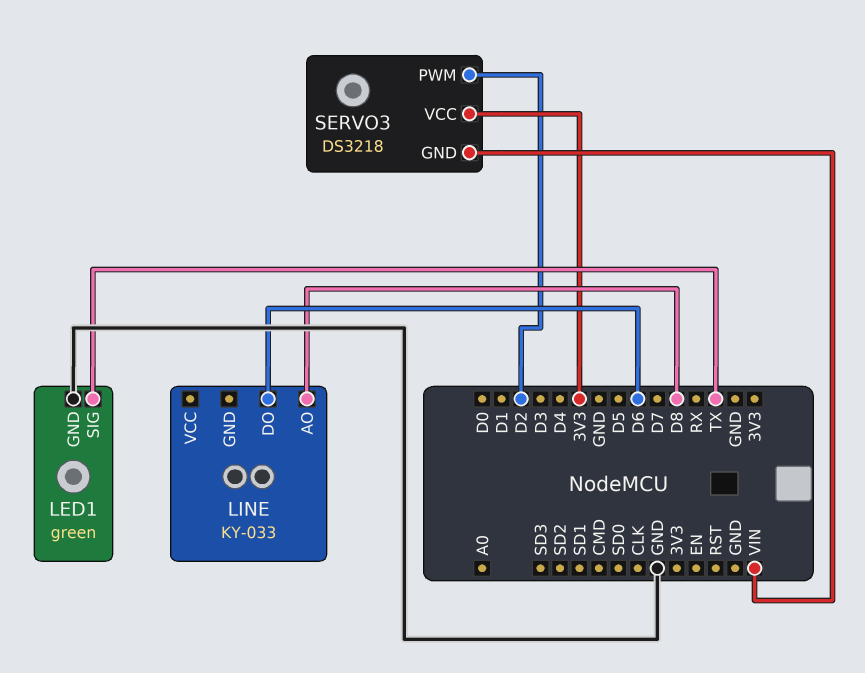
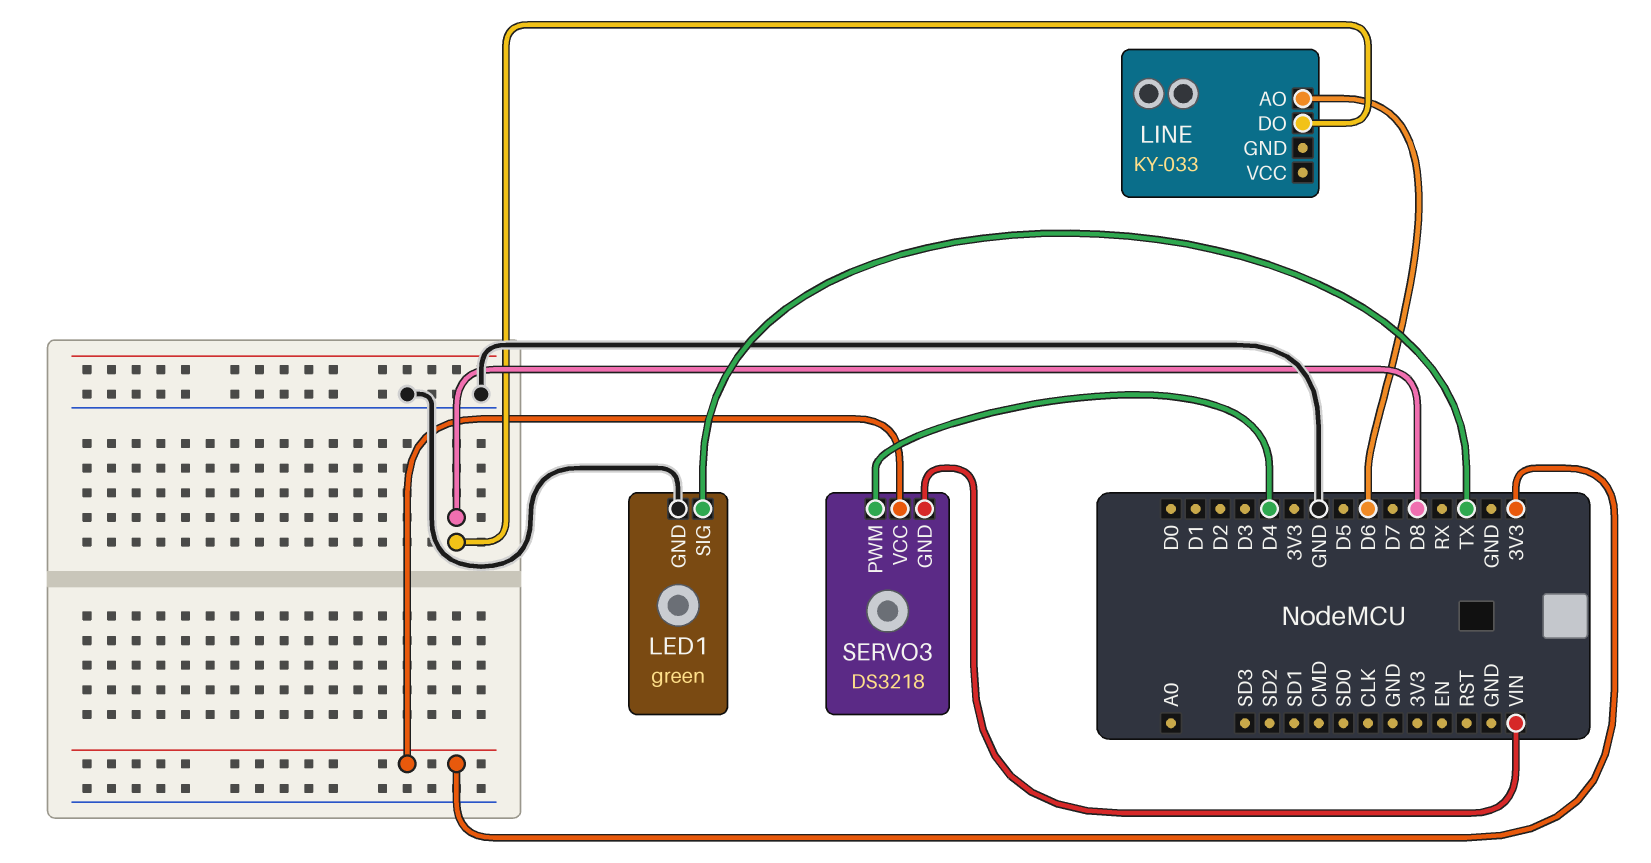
LINE pin AO: D8 -> D6
LINE pin DO: D6 -> D8
SERVO3 pin PWM: D2 -> D4

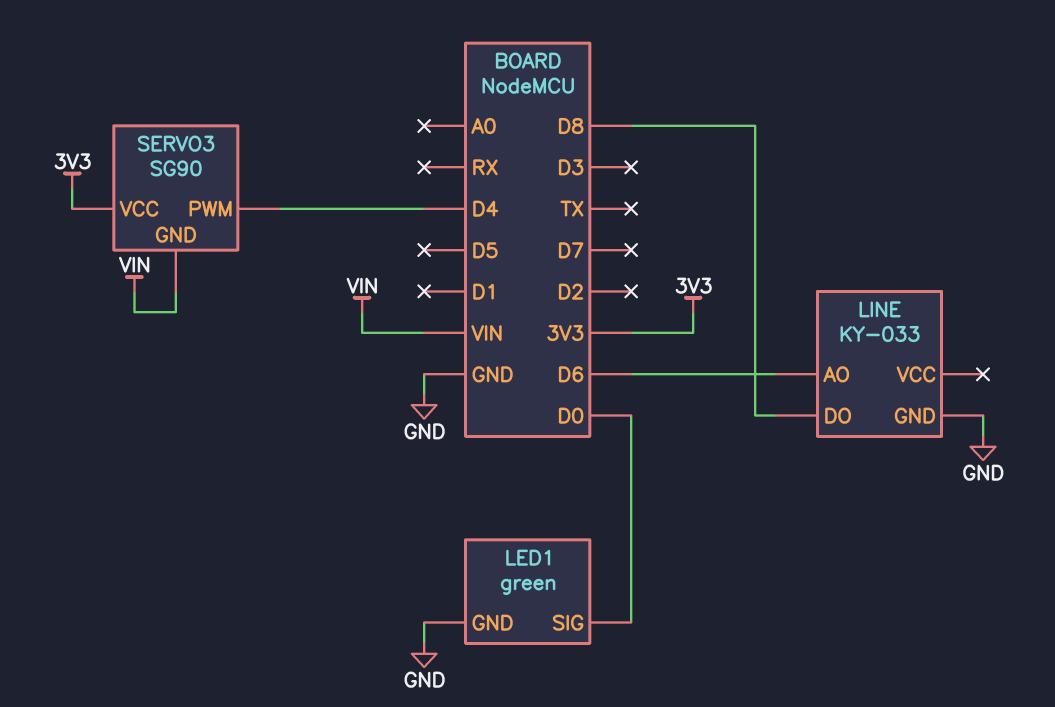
LED1 pin SIG: TX -> D0
LINE pin GND: none -> GND
SERVO3: DS3218 -> SG90

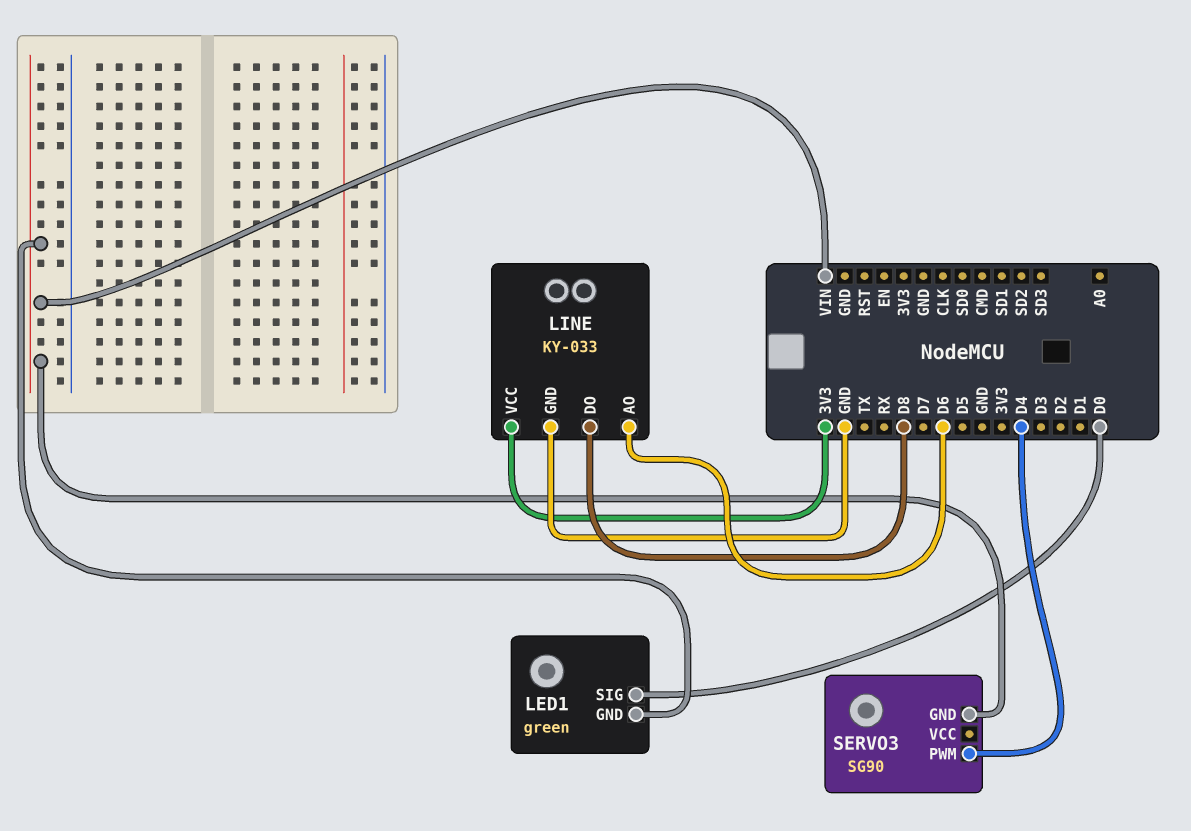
LED1 pin GND: GND -> VIN
LINE pin VCC: none -> 3V3
SERVO3 pin VCC: 3V3 -> none

